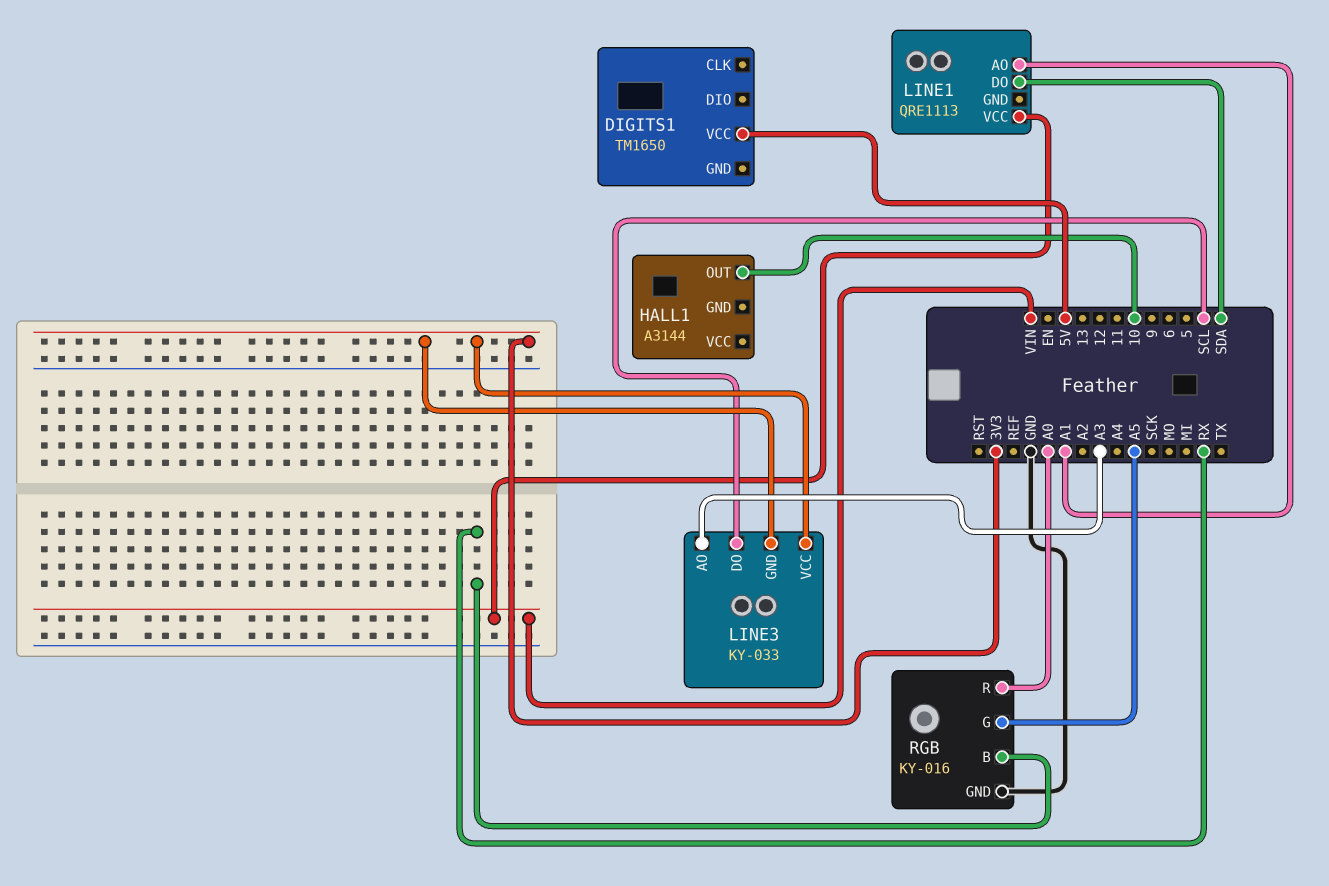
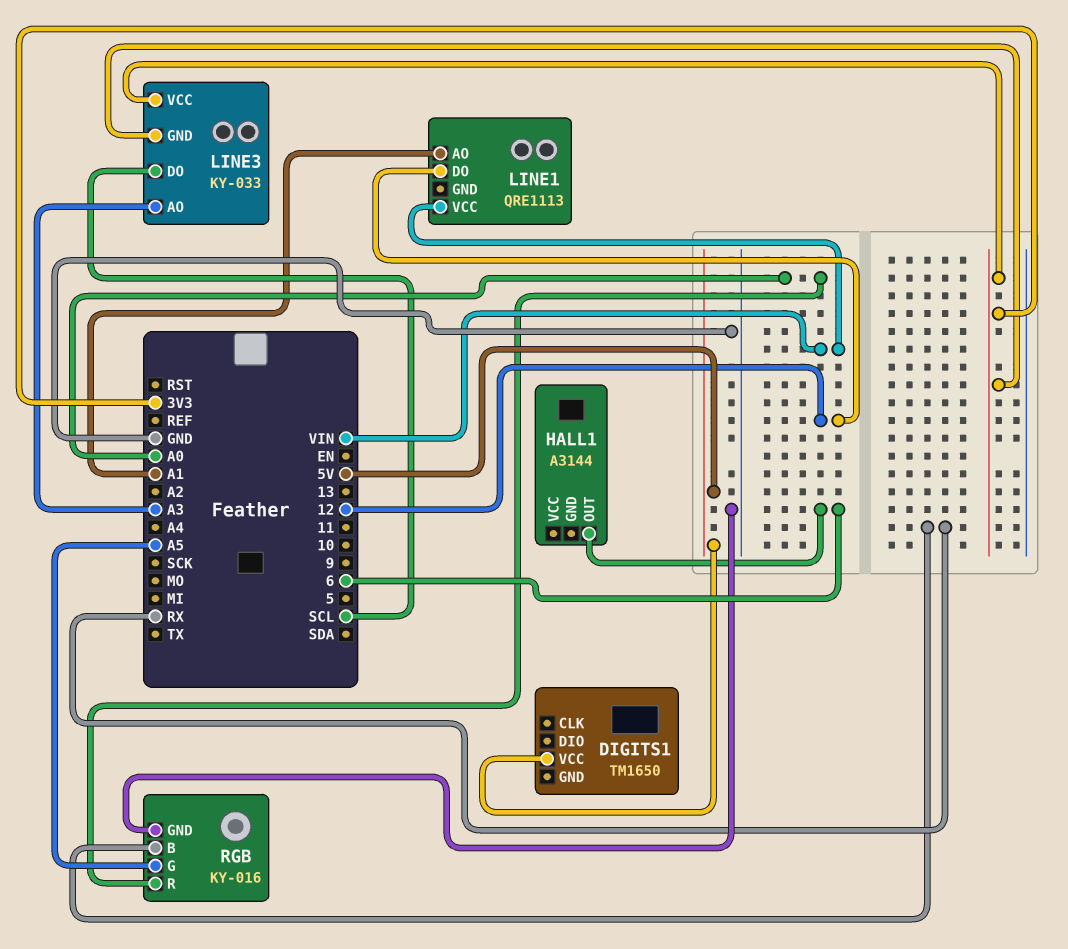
HALL1 pin OUT: 10 -> 6
LINE1 pin DO: SDA -> 12

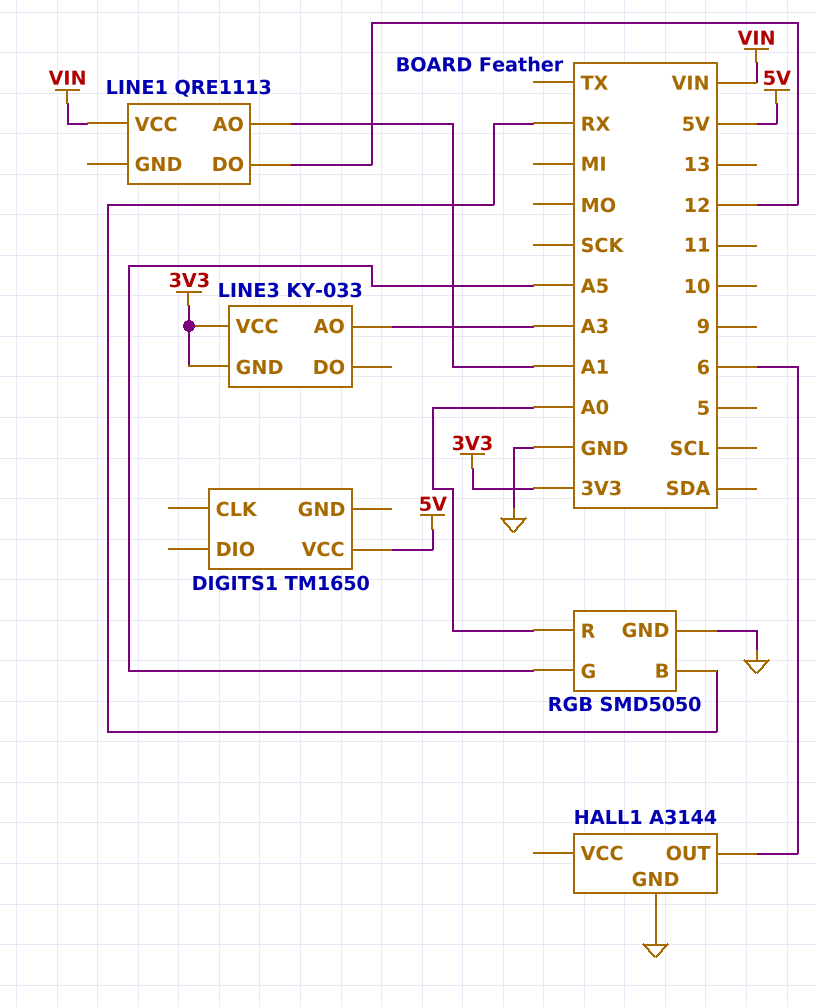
HALL1 pin GND: none -> GND
LINE3 pin DO: SCL -> none
RGB: KY-016 -> SMD5050

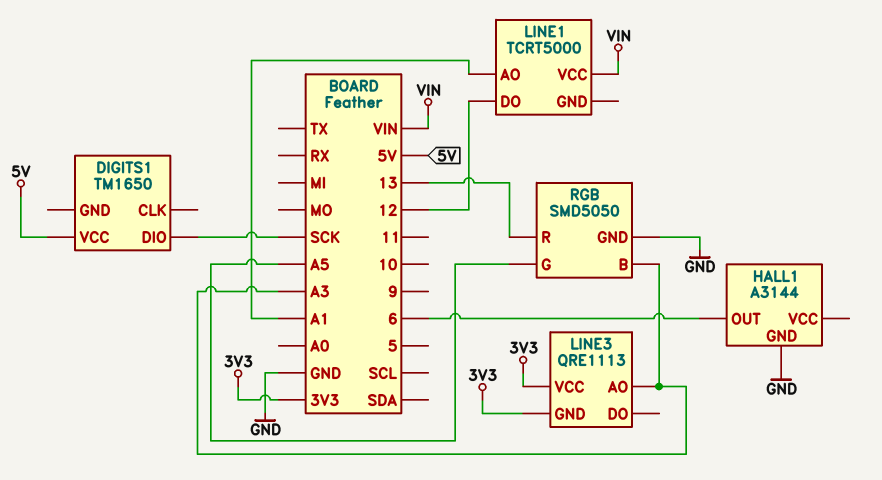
DIGITS1 pin DIO: none -> SCK
LINE1: QRE1113 -> TCRT5000
LINE3: KY-033 -> QRE1113
RGB pin B: RX -> A3
RGB pin R: A0 -> 13

